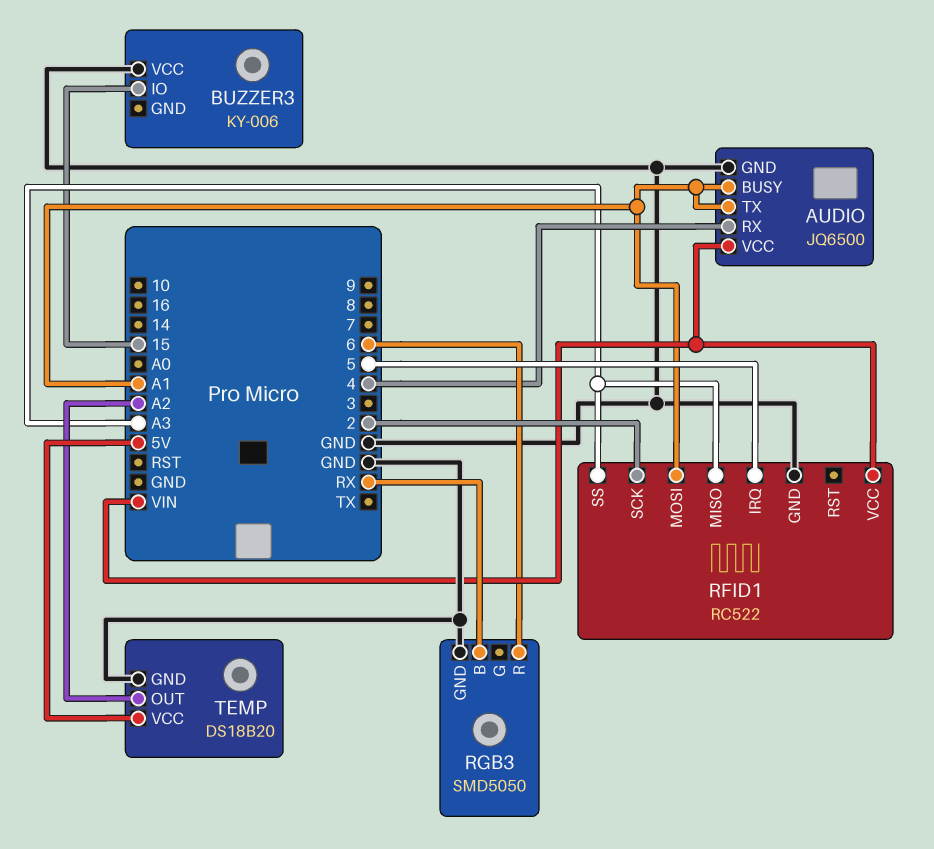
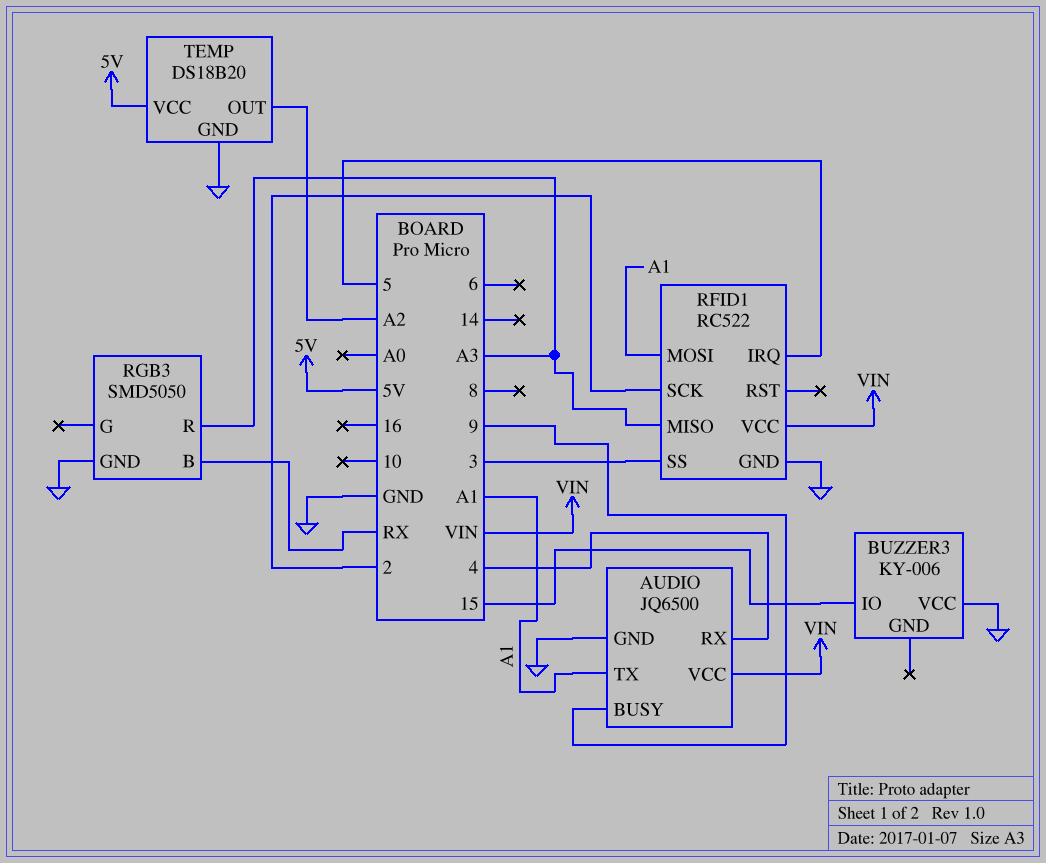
AUDIO pin BUSY: A1 -> 9
RFID1 pin SS: A3 -> 3
RGB3 pin R: 6 -> A3

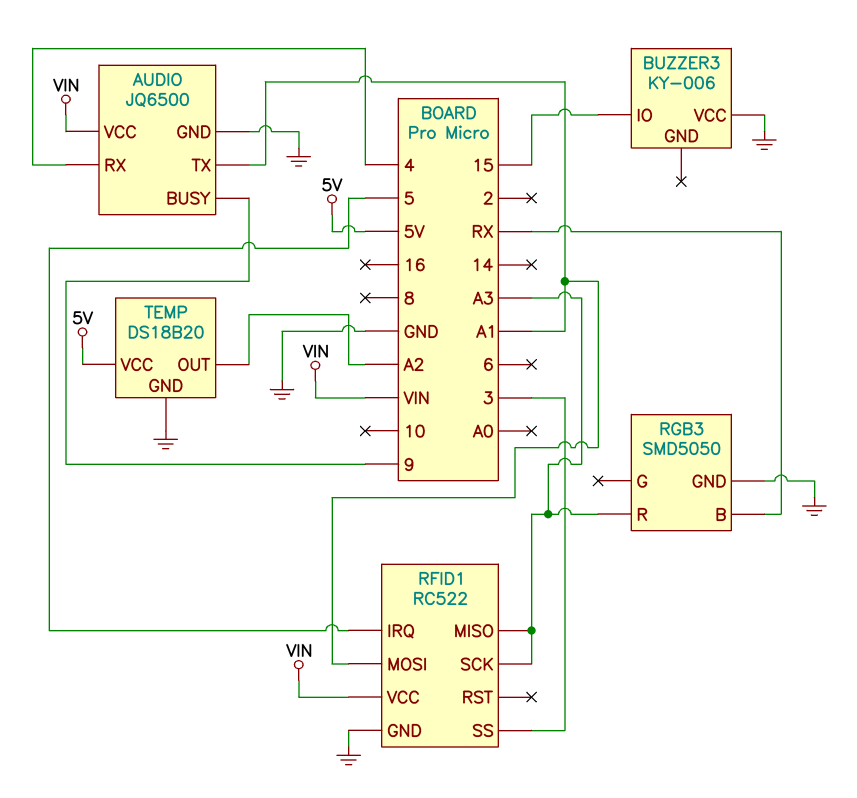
RFID1 pin SCK: 2 -> A3

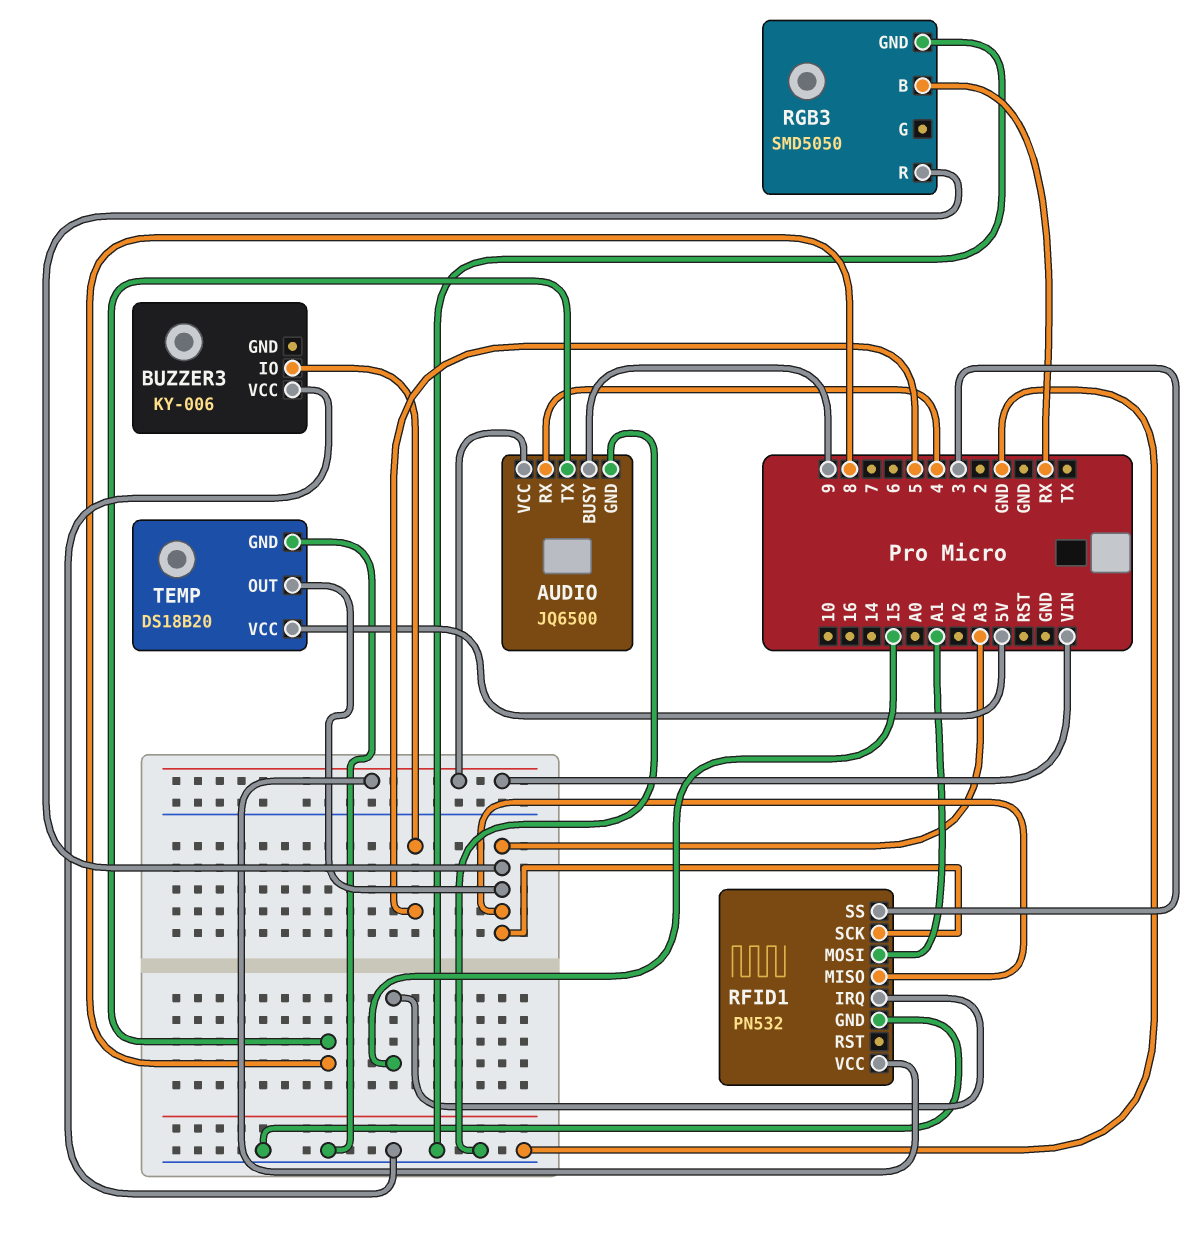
AUDIO pin TX: A1 -> 8
BUZZER3 pin IO: 15 -> 5
RFID1: RC522 -> PN532
RFID1 pin IRQ: 5 -> 15
TEMP pin OUT: A2 -> A3

